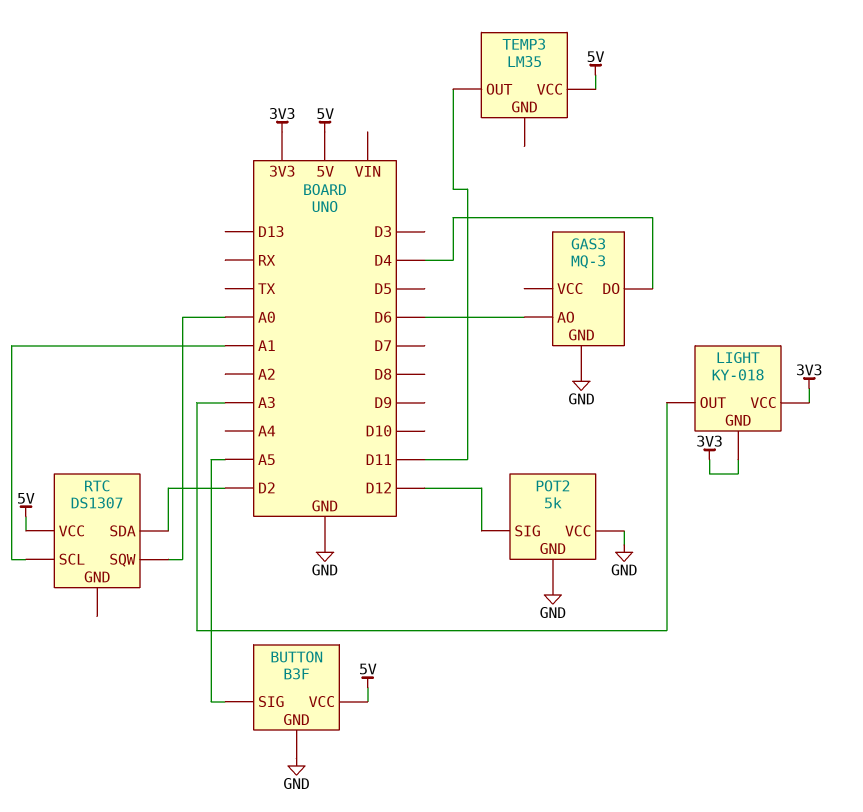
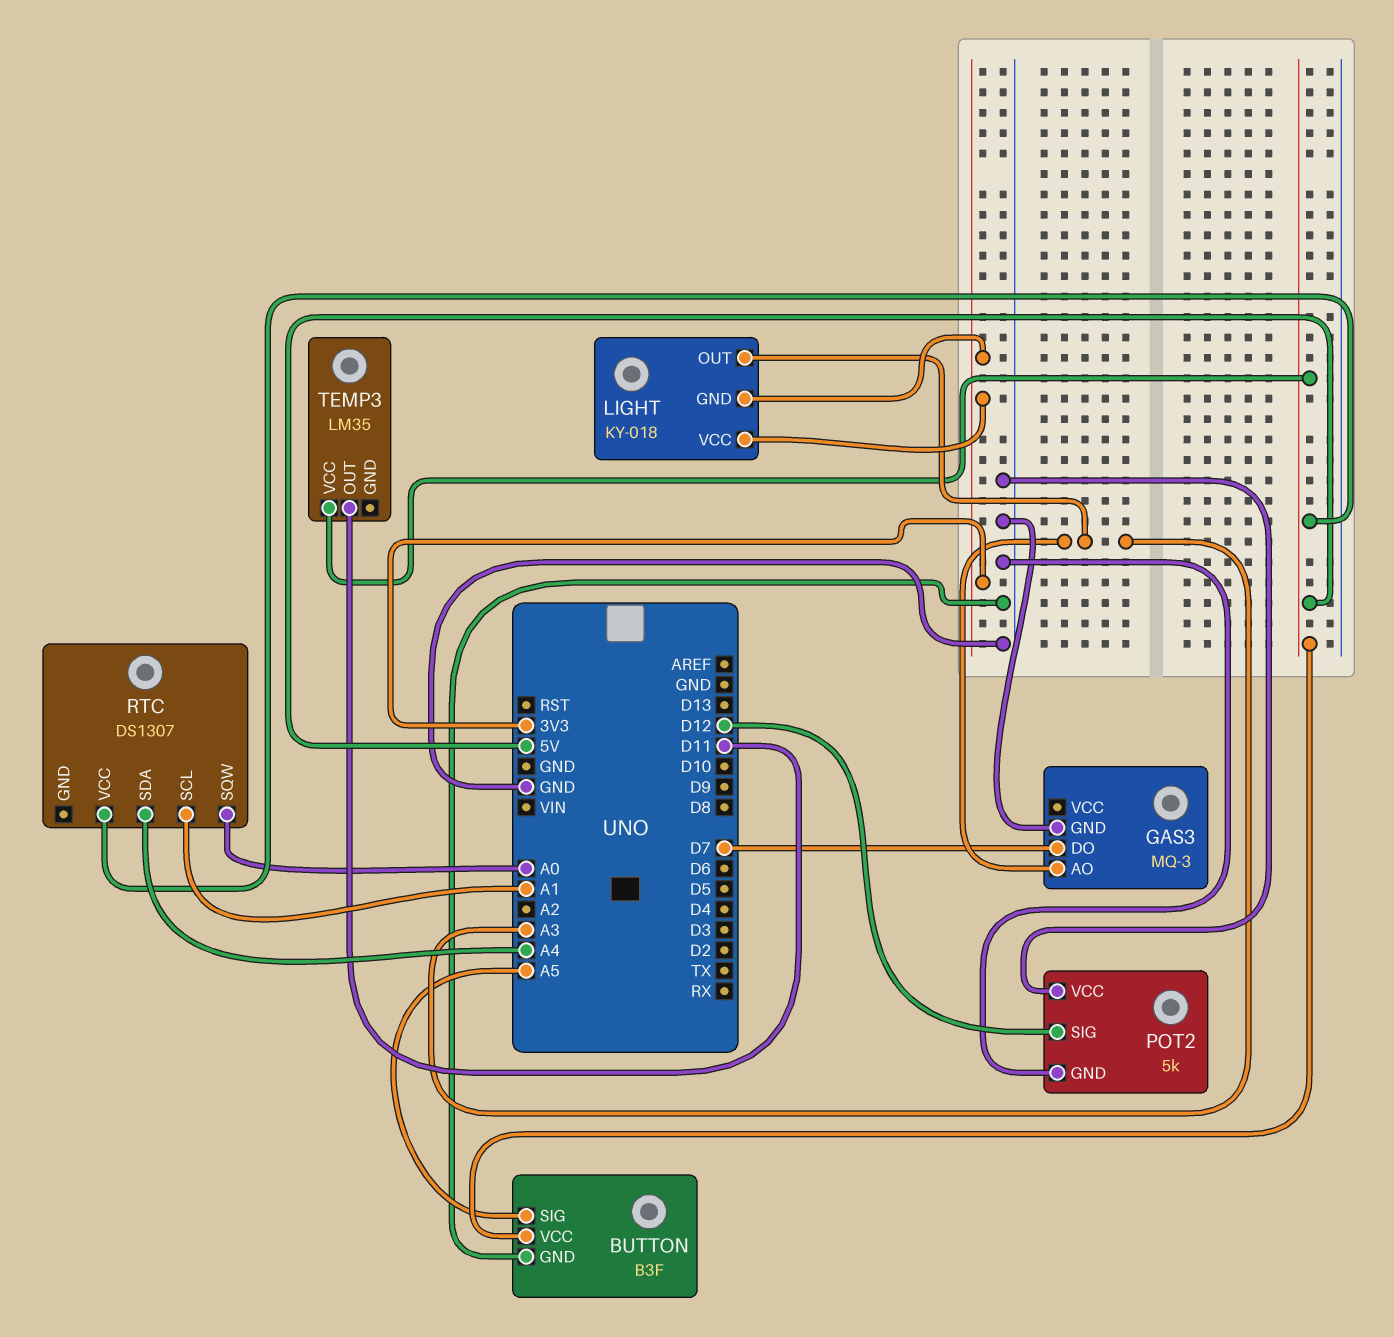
GAS3 pin AO: D6 -> A3
GAS3 pin DO: D4 -> D7
RTC pin SDA: D2 -> A4

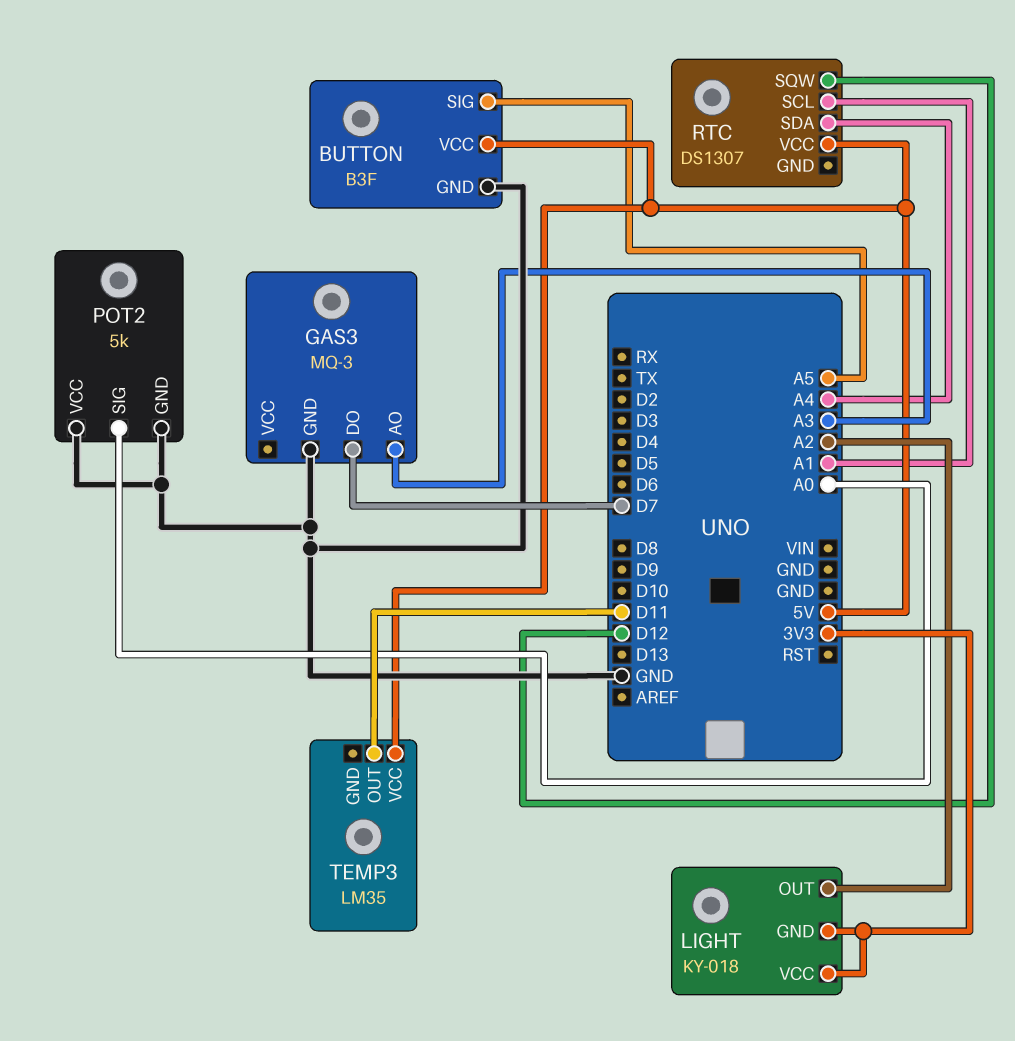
LIGHT pin OUT: A3 -> A2
POT2 pin SIG: D12 -> A0
RTC pin SQW: A0 -> D12

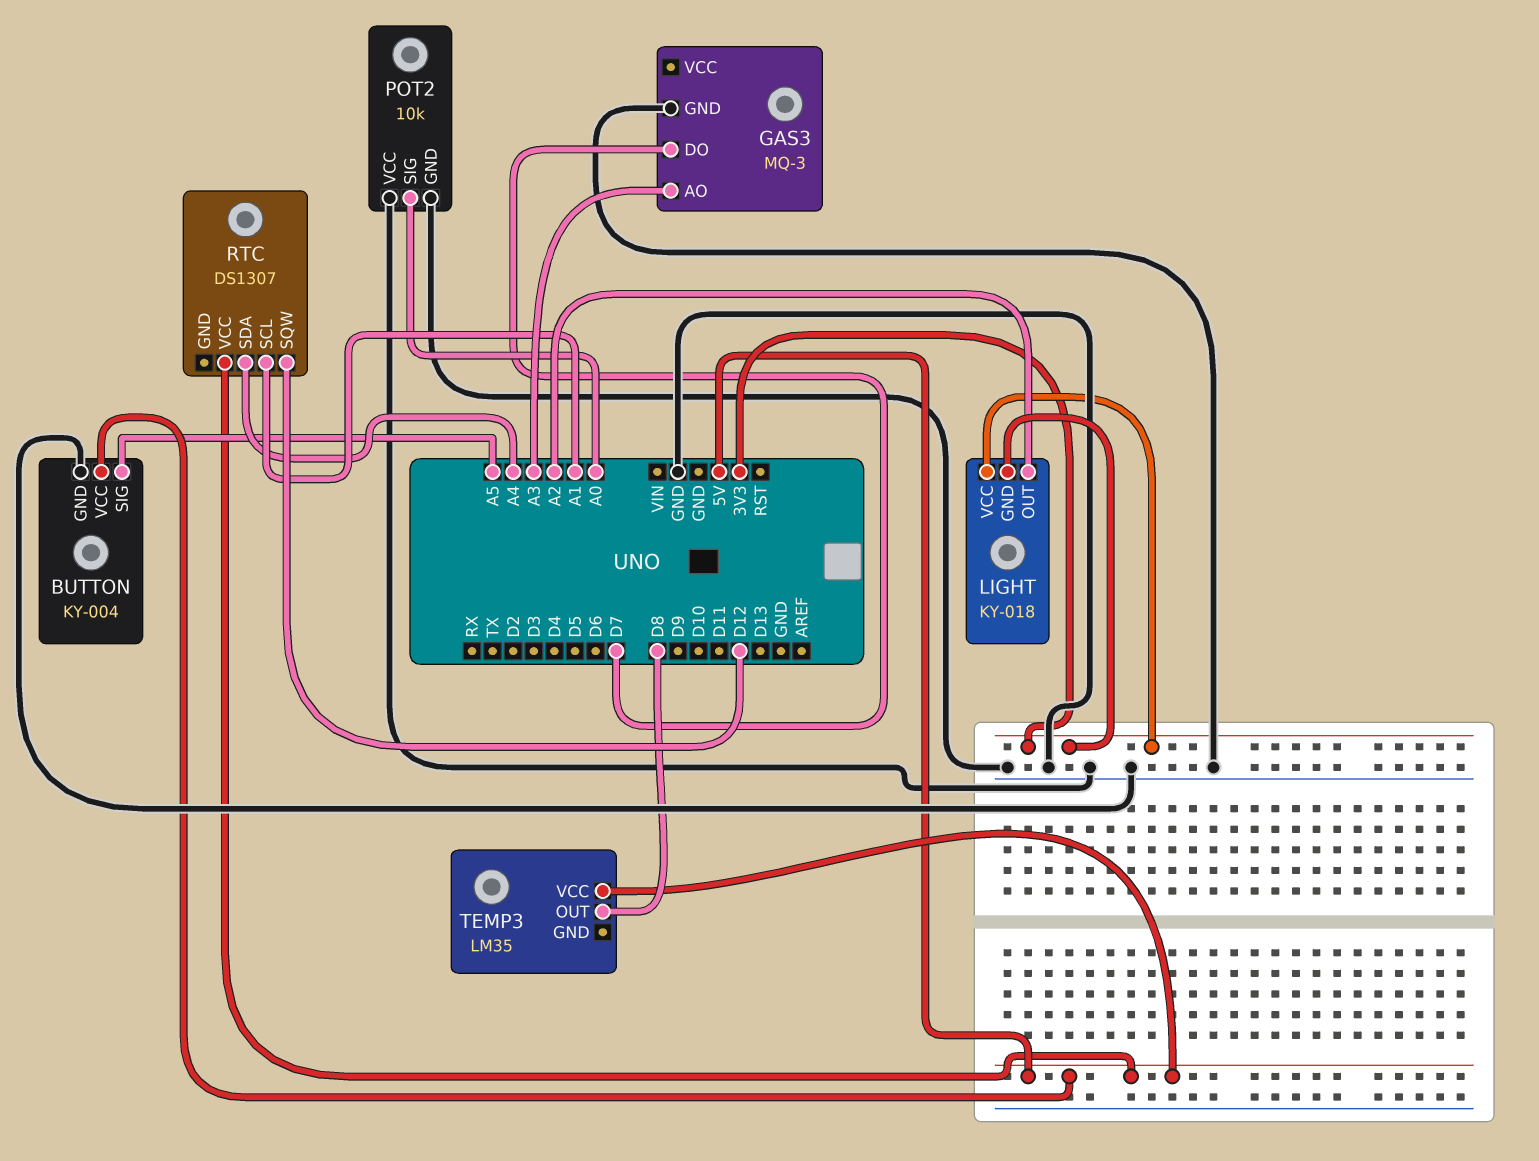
BUTTON: B3F -> KY-004
POT2: 5k -> 10k
TEMP3 pin OUT: D11 -> D8

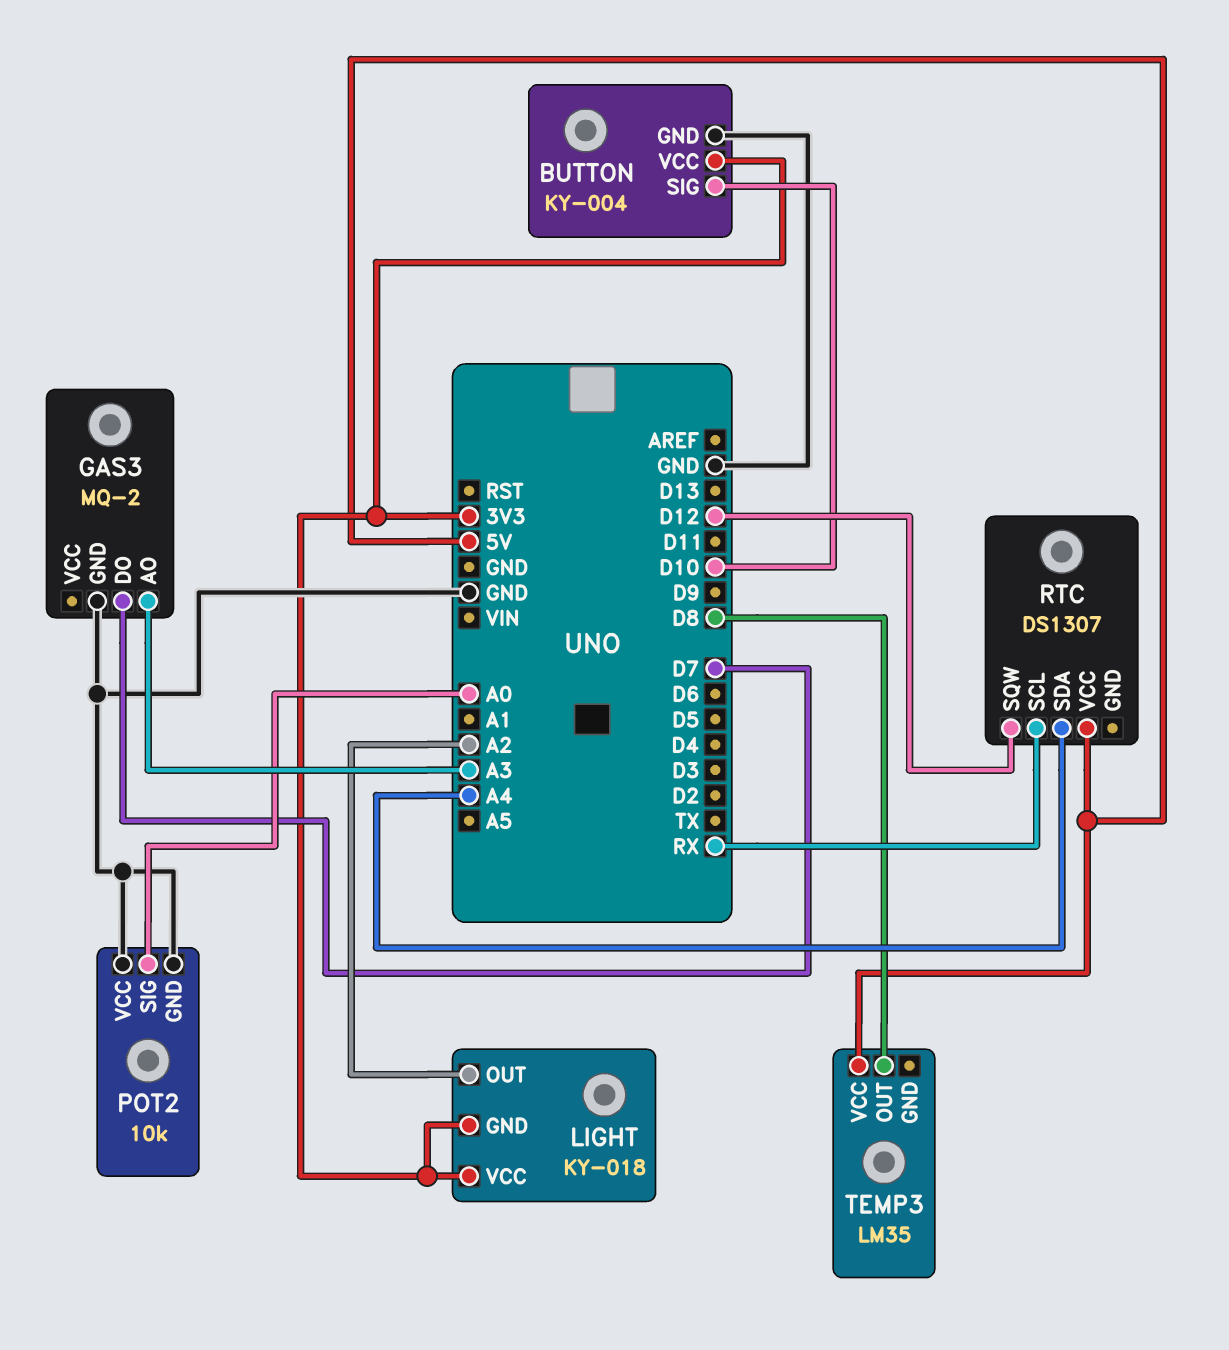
BUTTON pin SIG: A5 -> D10
BUTTON pin VCC: 5V -> 3V3
GAS3: MQ-3 -> MQ-2
RTC pin SCL: A1 -> RX

